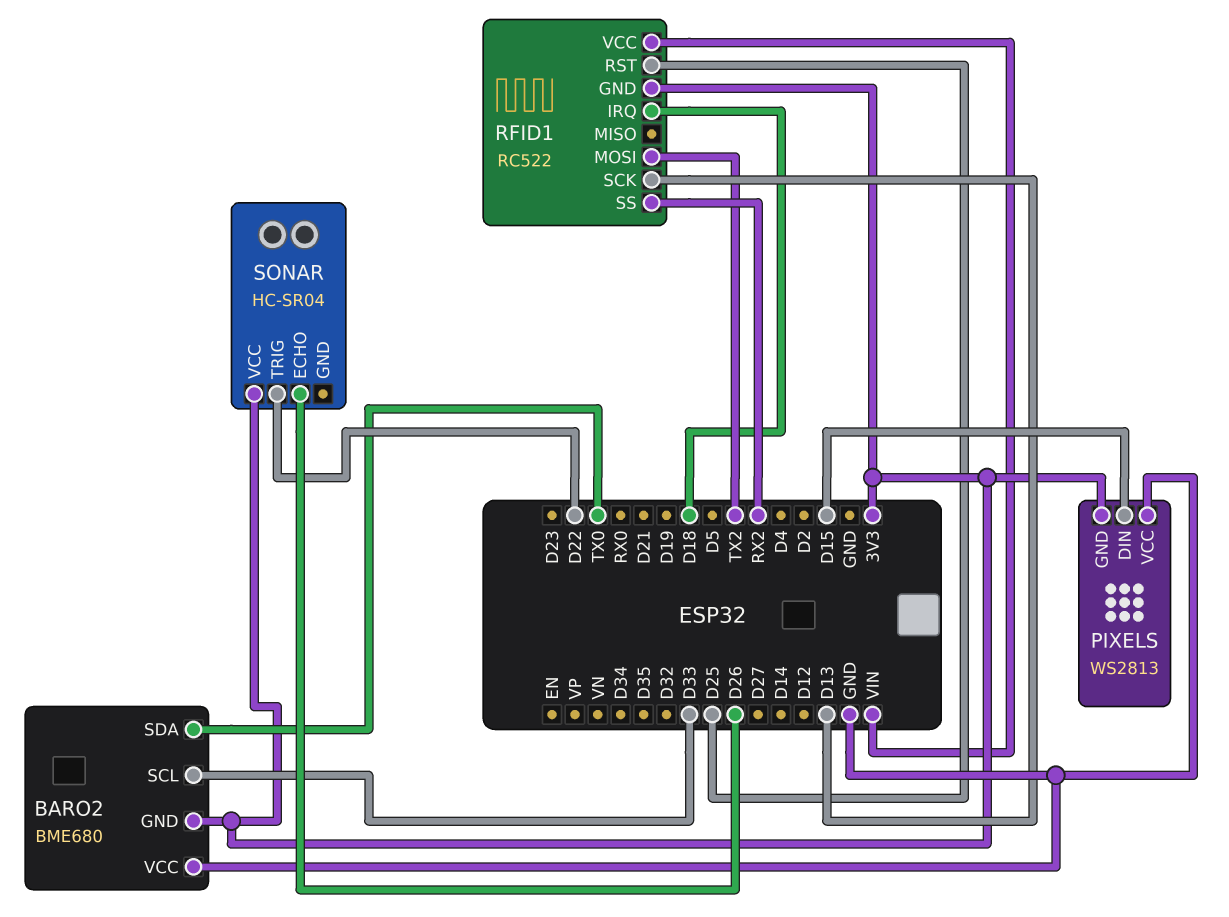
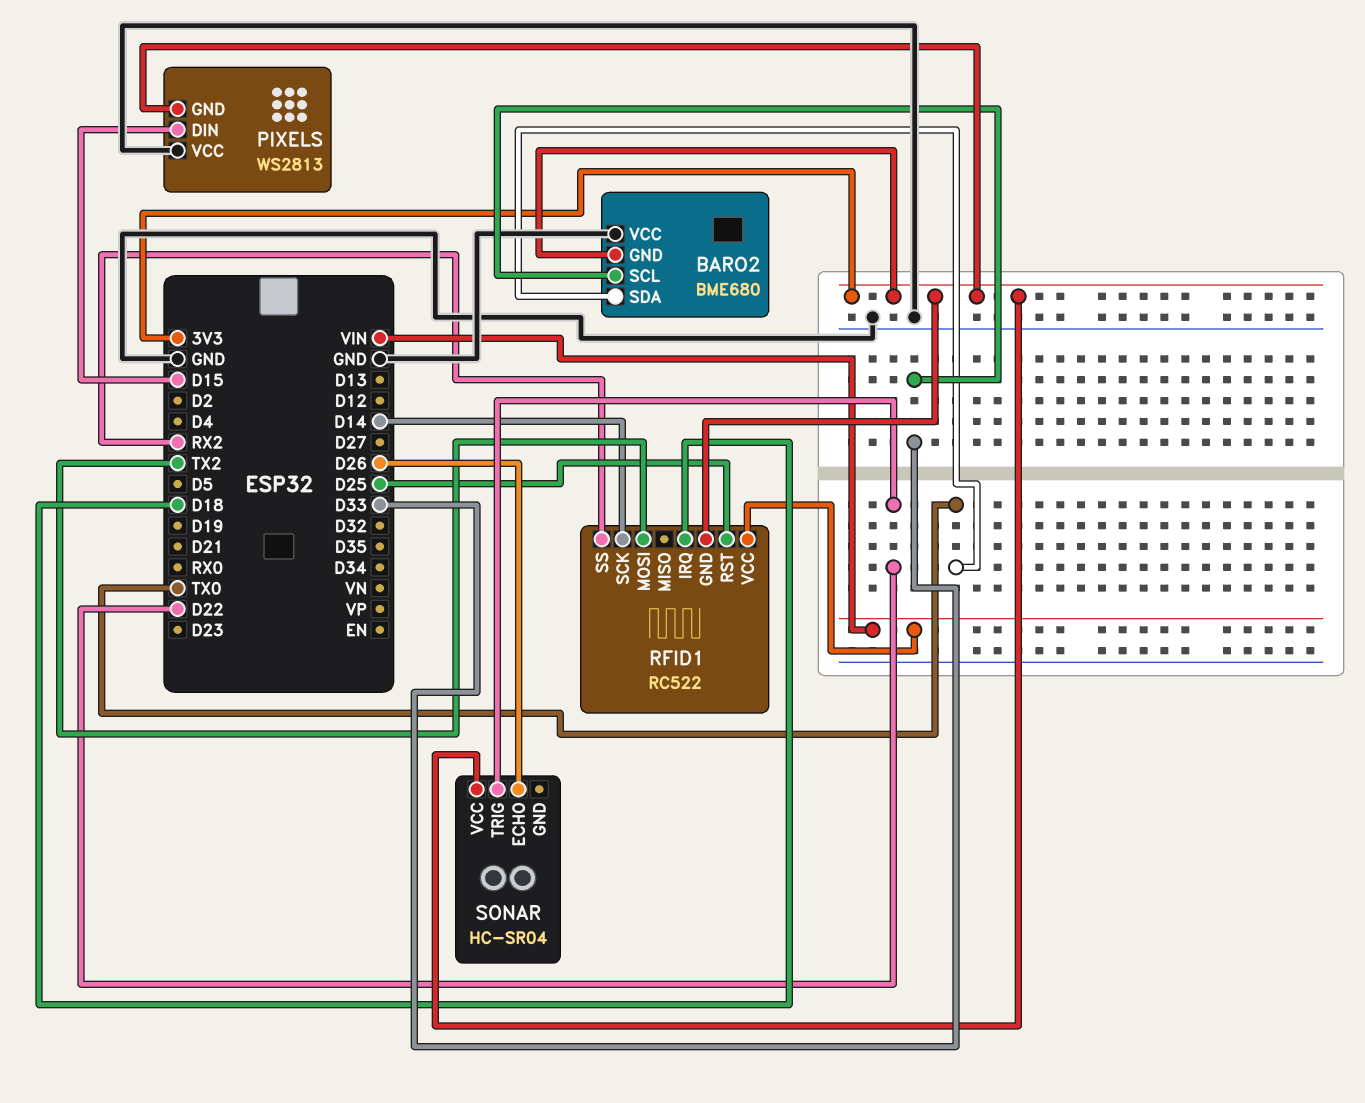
RFID1 pin SCK: D13 -> D14

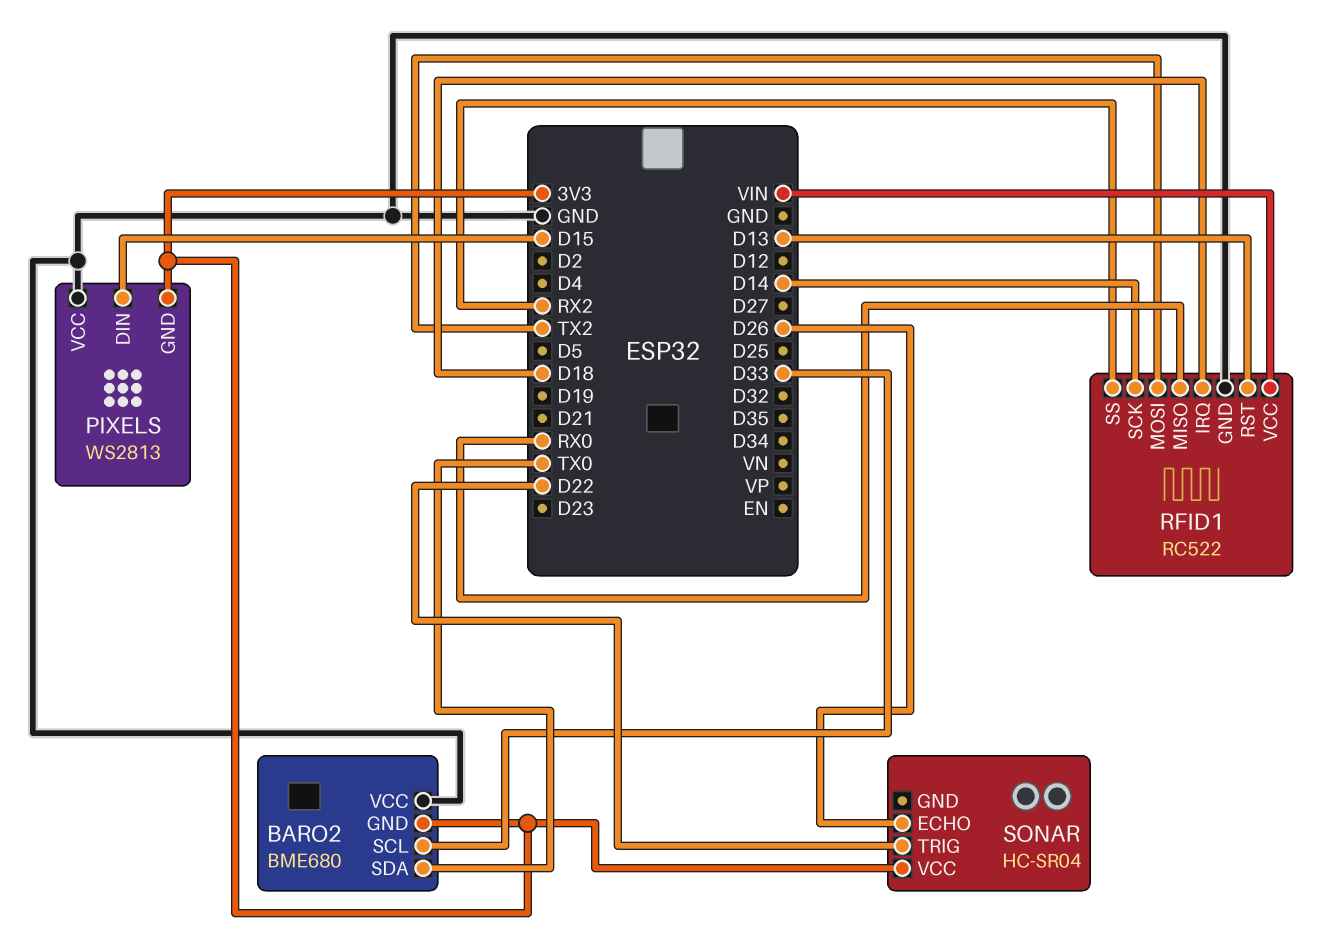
RFID1 pin GND: 3V3 -> GND
RFID1 pin MISO: none -> RX0
RFID1 pin RST: D25 -> D13

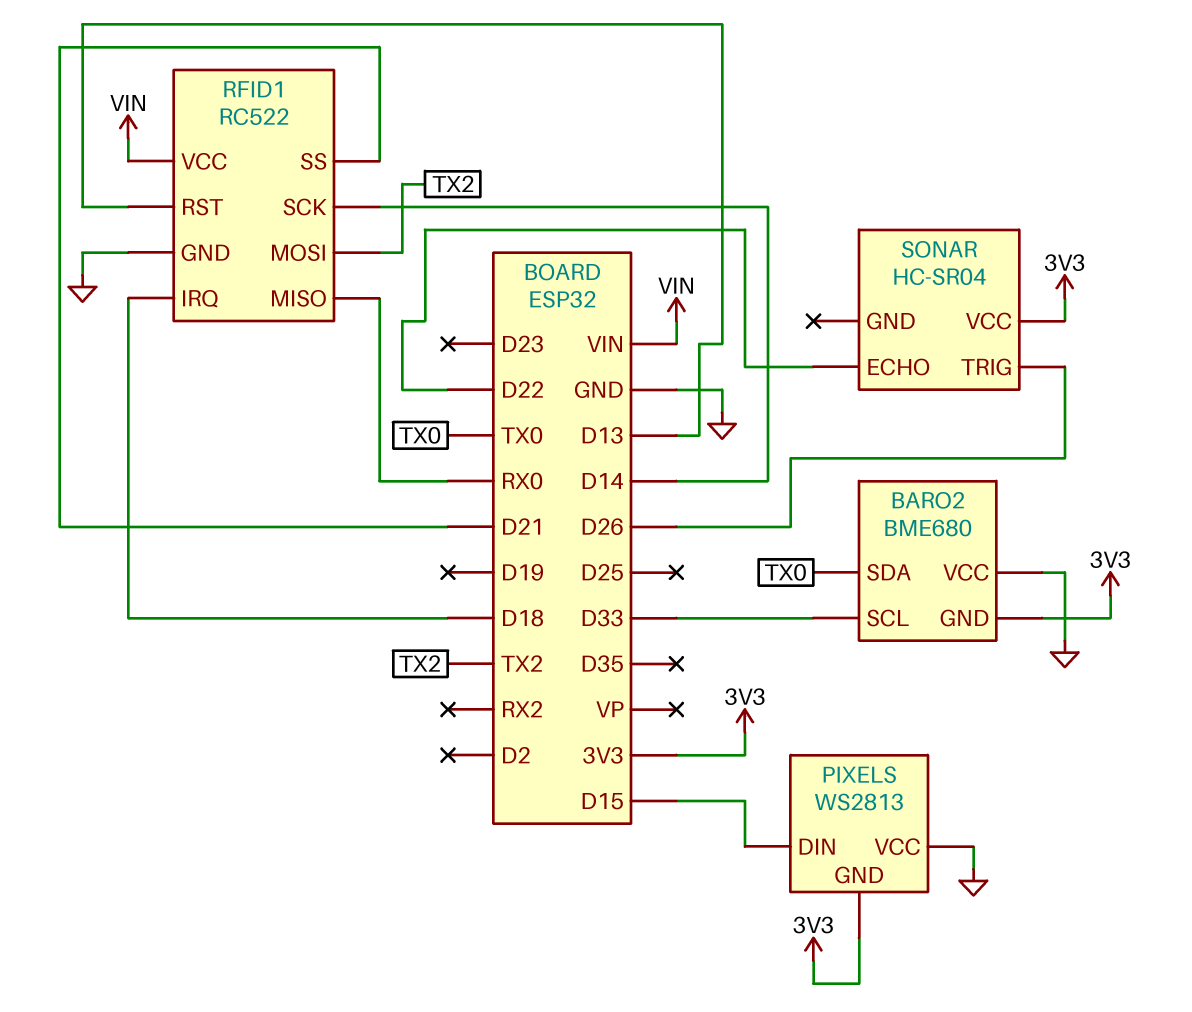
RFID1 pin SS: RX2 -> D21
SONAR pin ECHO: D26 -> D22
SONAR pin TRIG: D22 -> D26

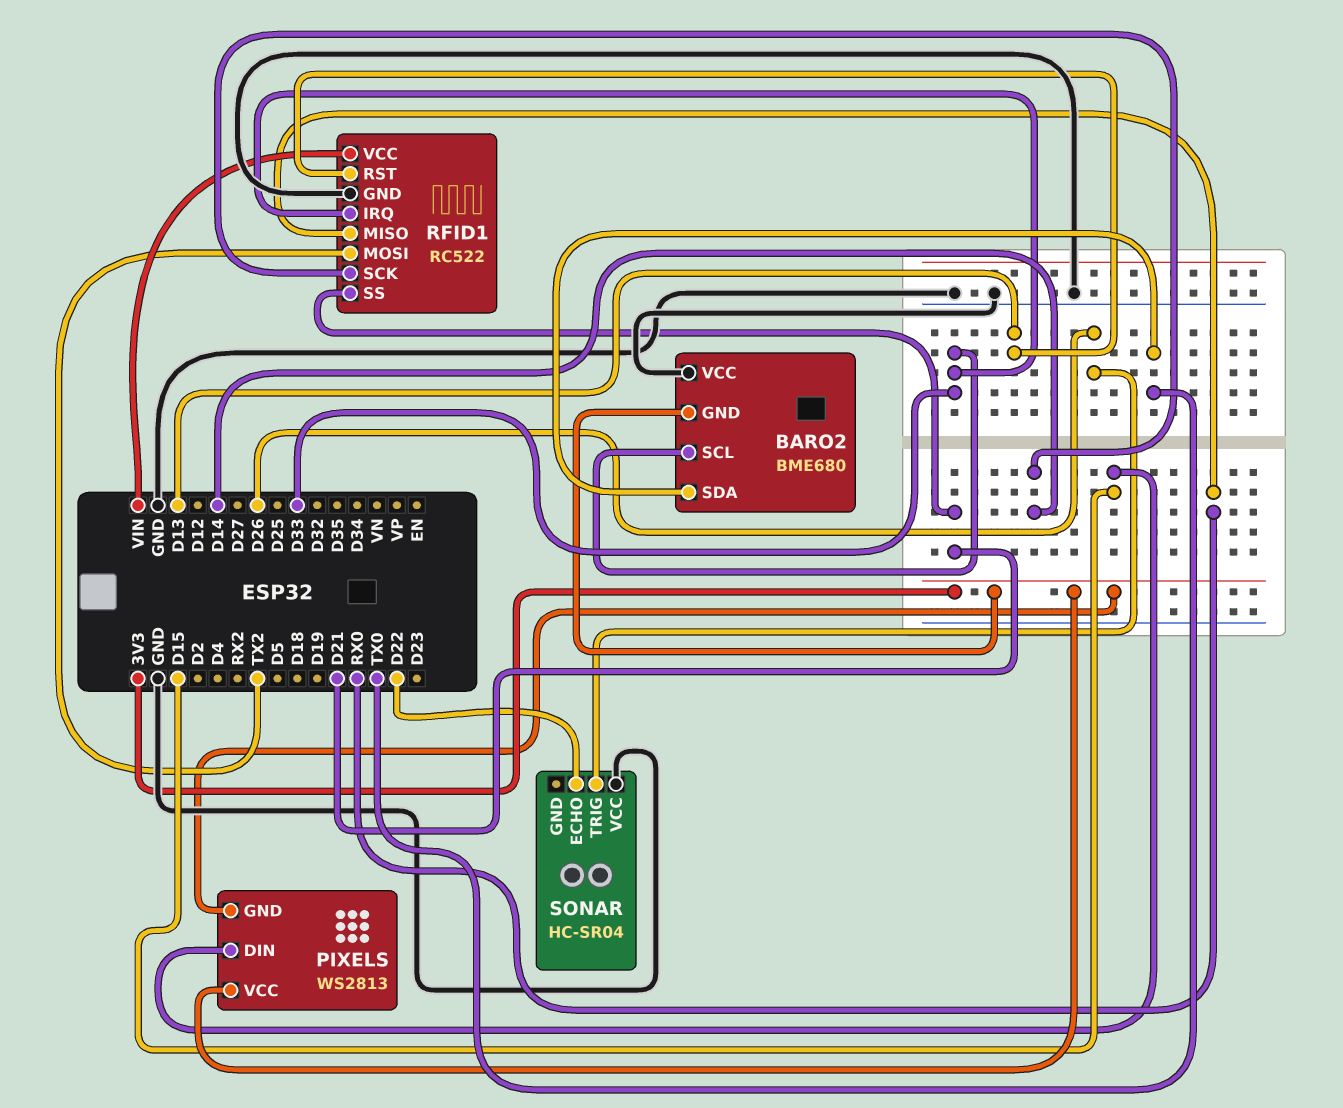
PIXELS pin VCC: GND -> 3V3
RFID1 pin IRQ: D18 -> D33
SONAR pin VCC: 3V3 -> GND

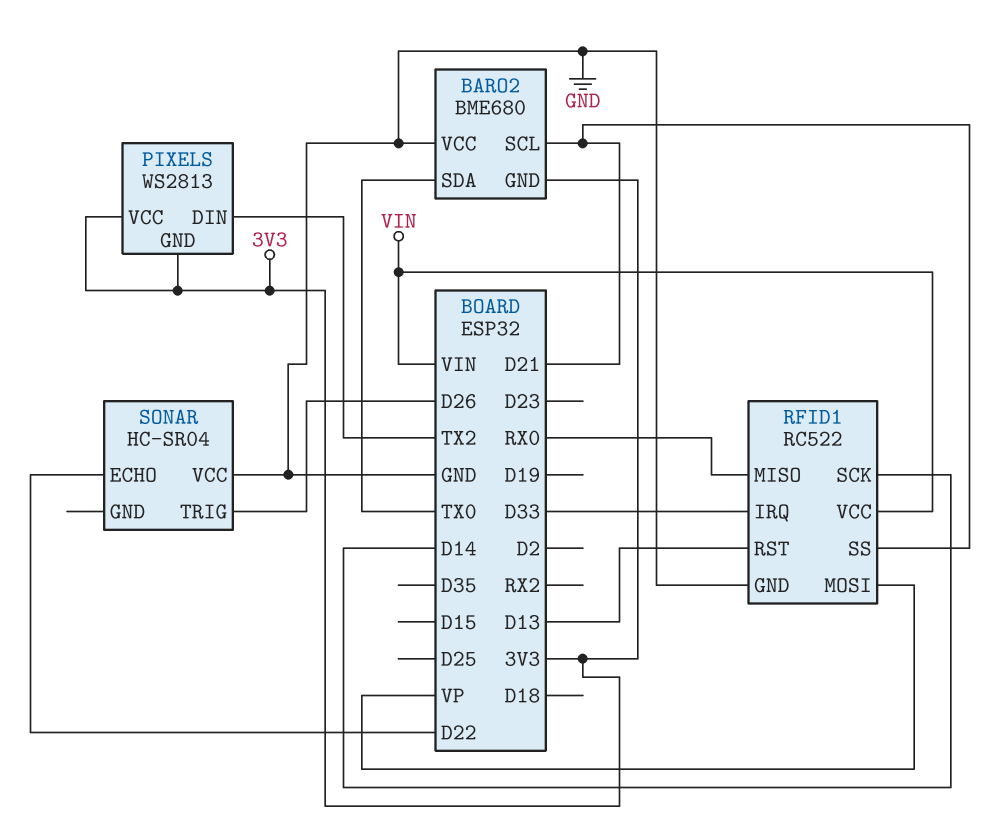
BARO2 pin SCL: D33 -> D21
PIXELS pin DIN: D15 -> TX2
RFID1 pin MOSI: TX2 -> VP

